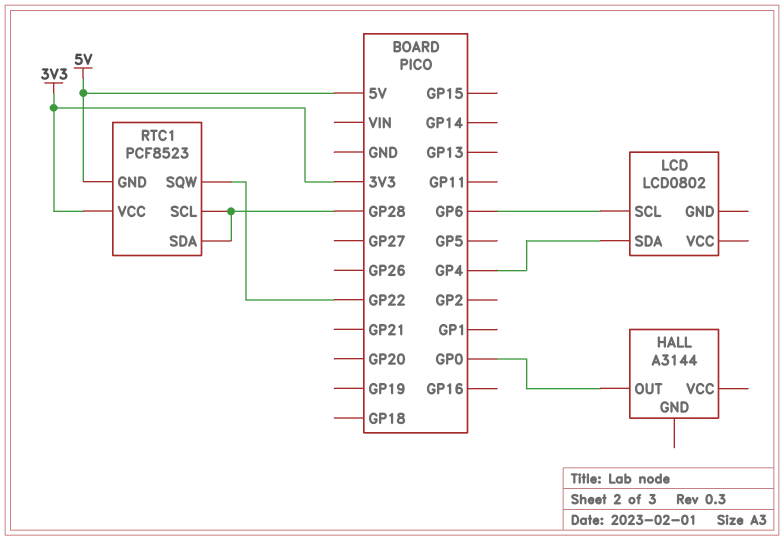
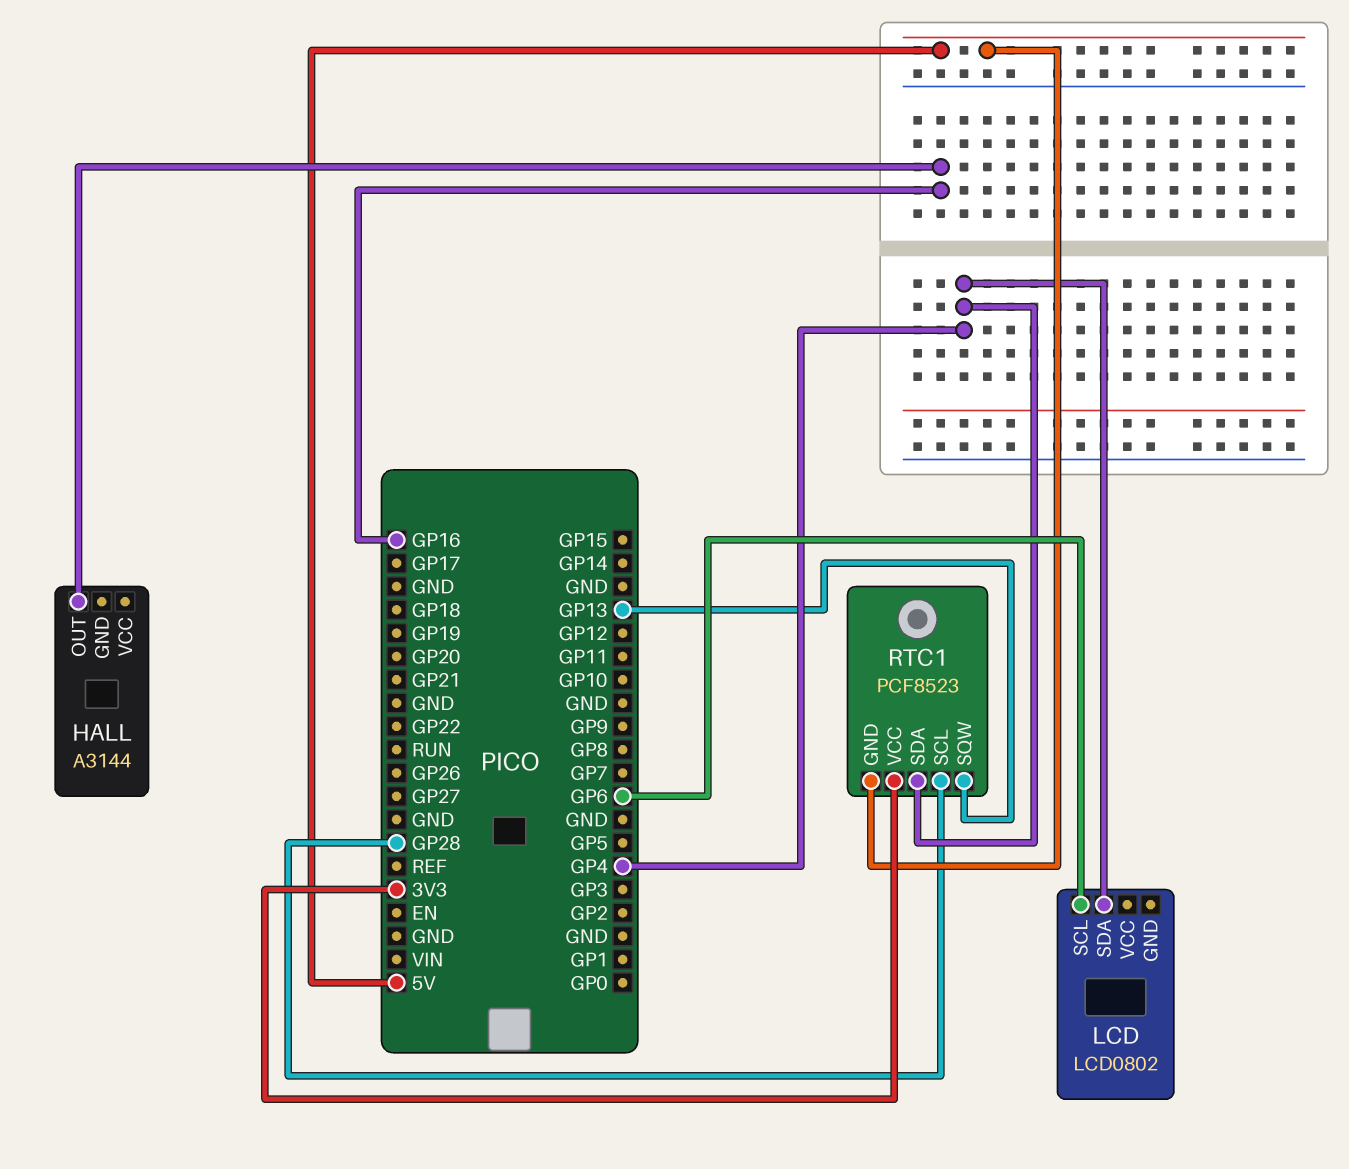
HALL pin OUT: GP0 -> GP16
RTC1 pin SDA: GP28 -> GP4
RTC1 pin SQW: GP22 -> GP13

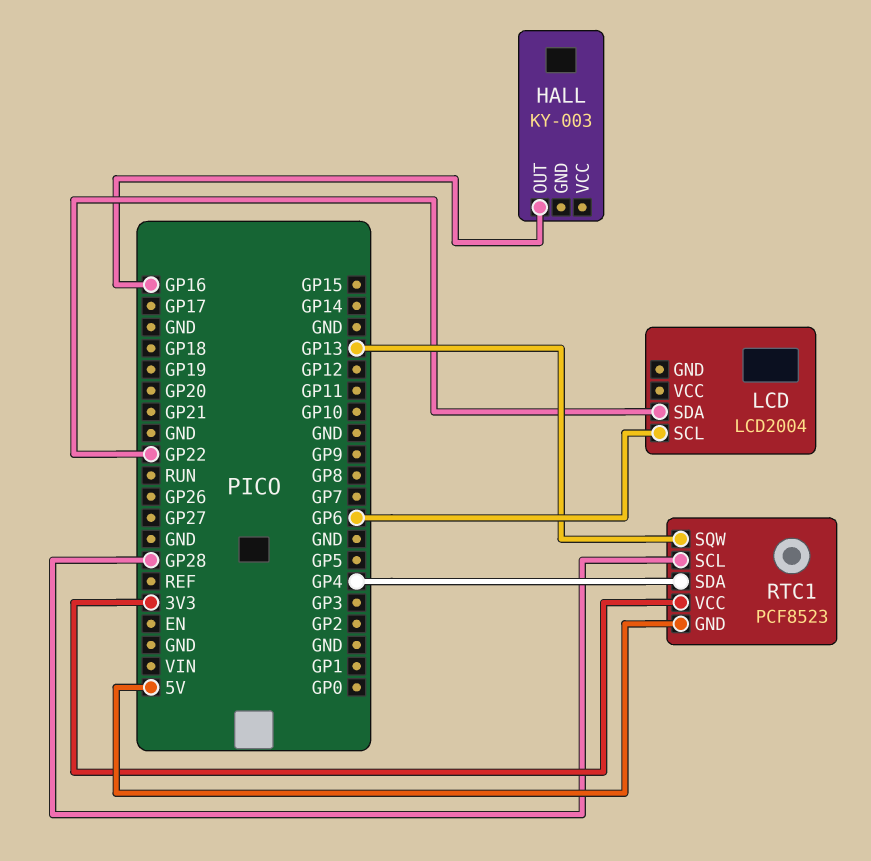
HALL: A3144 -> KY-003
LCD: LCD0802 -> LCD2004
LCD pin SDA: GP4 -> GP22

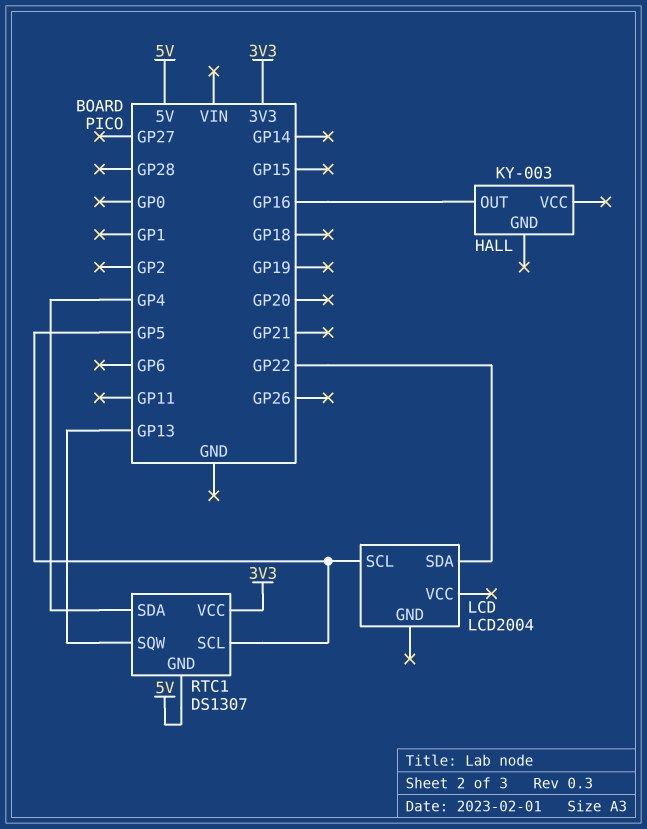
LCD pin SCL: GP6 -> GP5
RTC1: PCF8523 -> DS1307
RTC1 pin SCL: GP28 -> GP5

